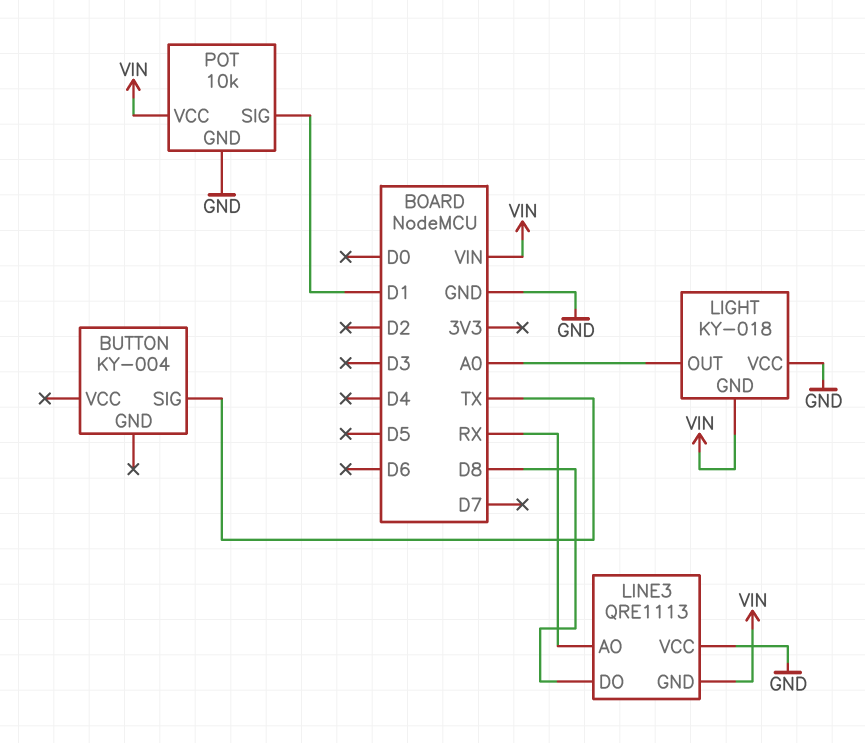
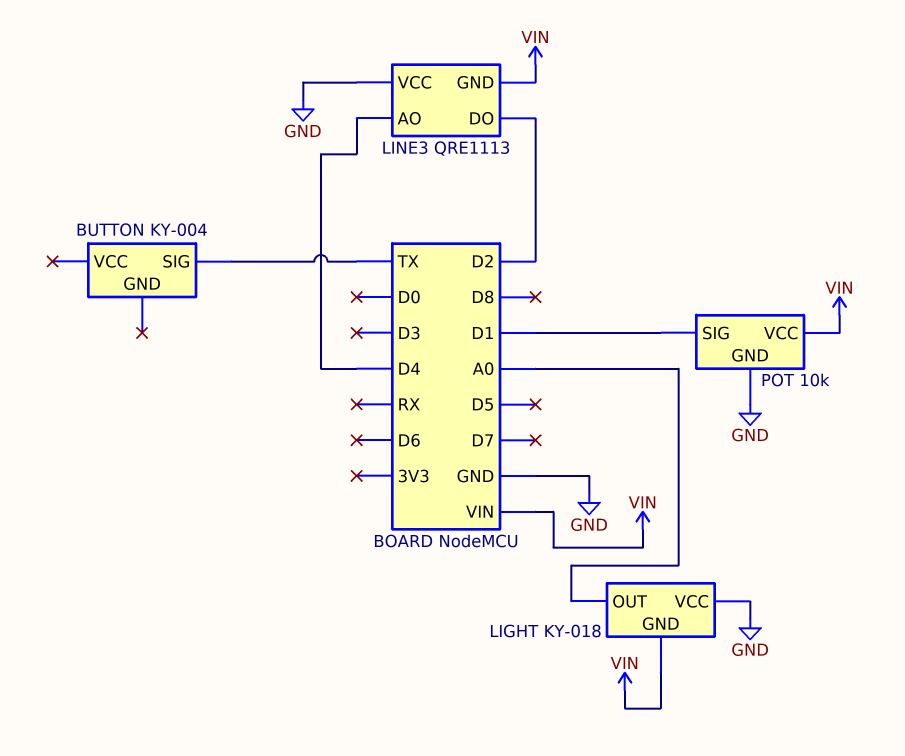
LINE3 pin AO: RX -> D4
LINE3 pin DO: D8 -> D2

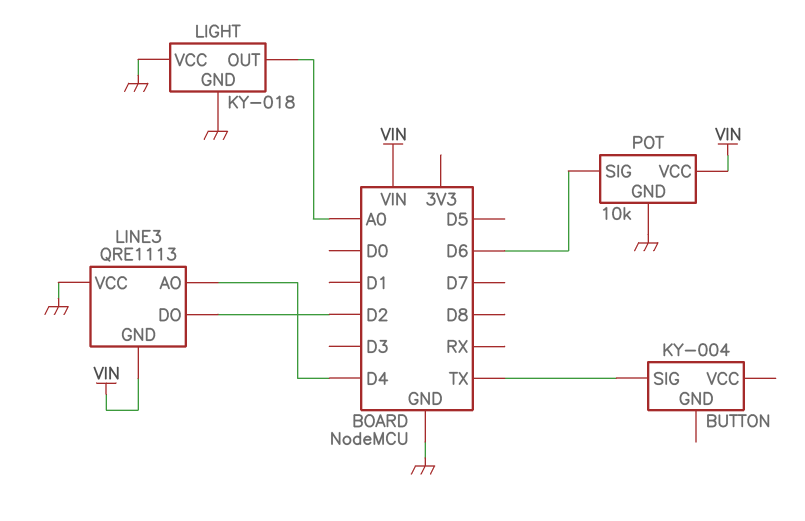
LIGHT pin GND: VIN -> GND
POT pin SIG: D1 -> D6

